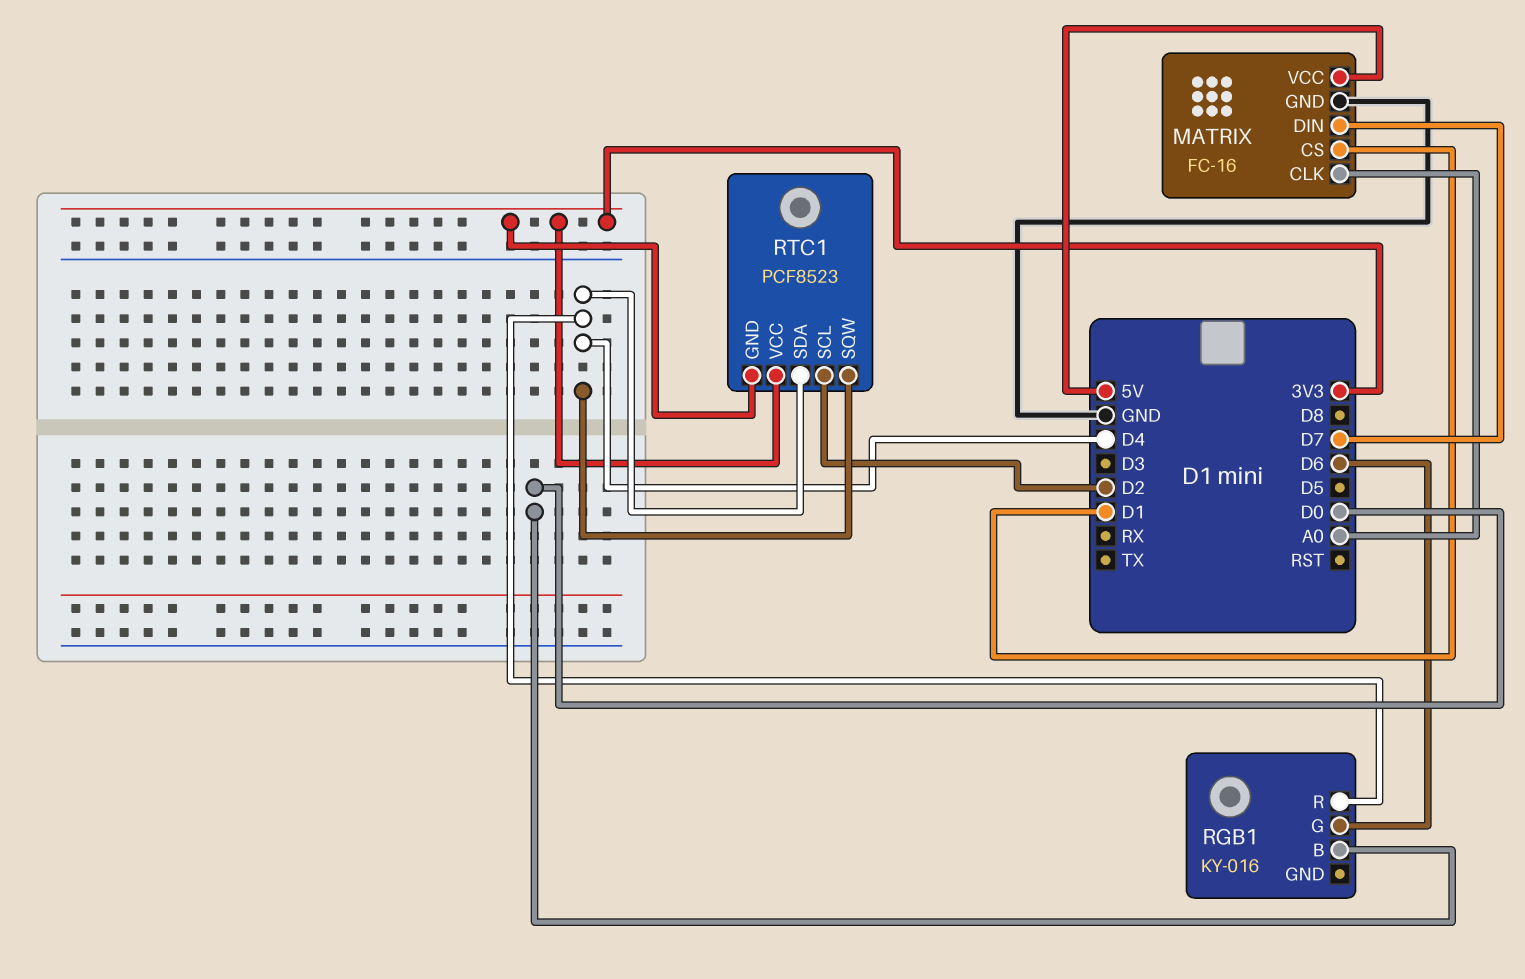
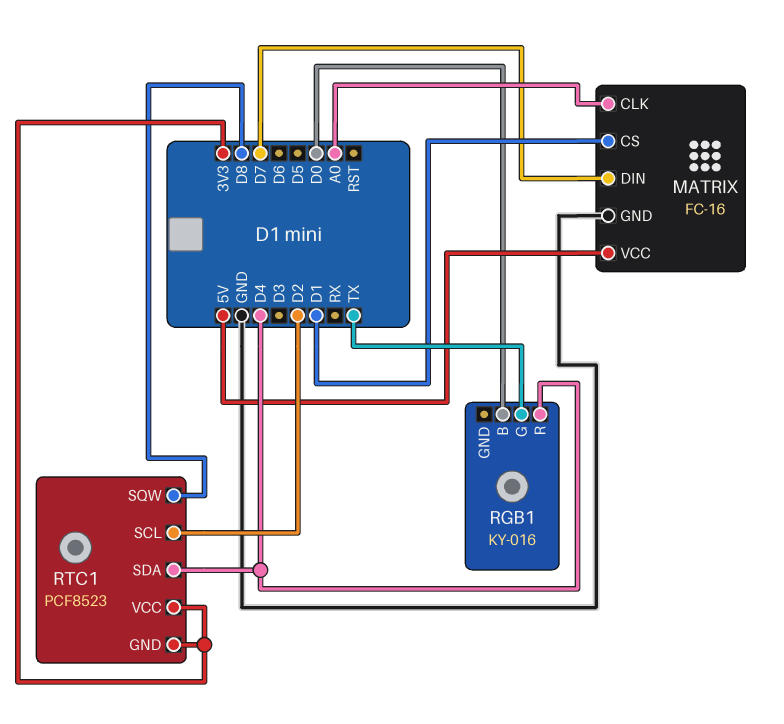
RGB1 pin G: D6 -> TX
RTC1 pin SQW: D4 -> D8

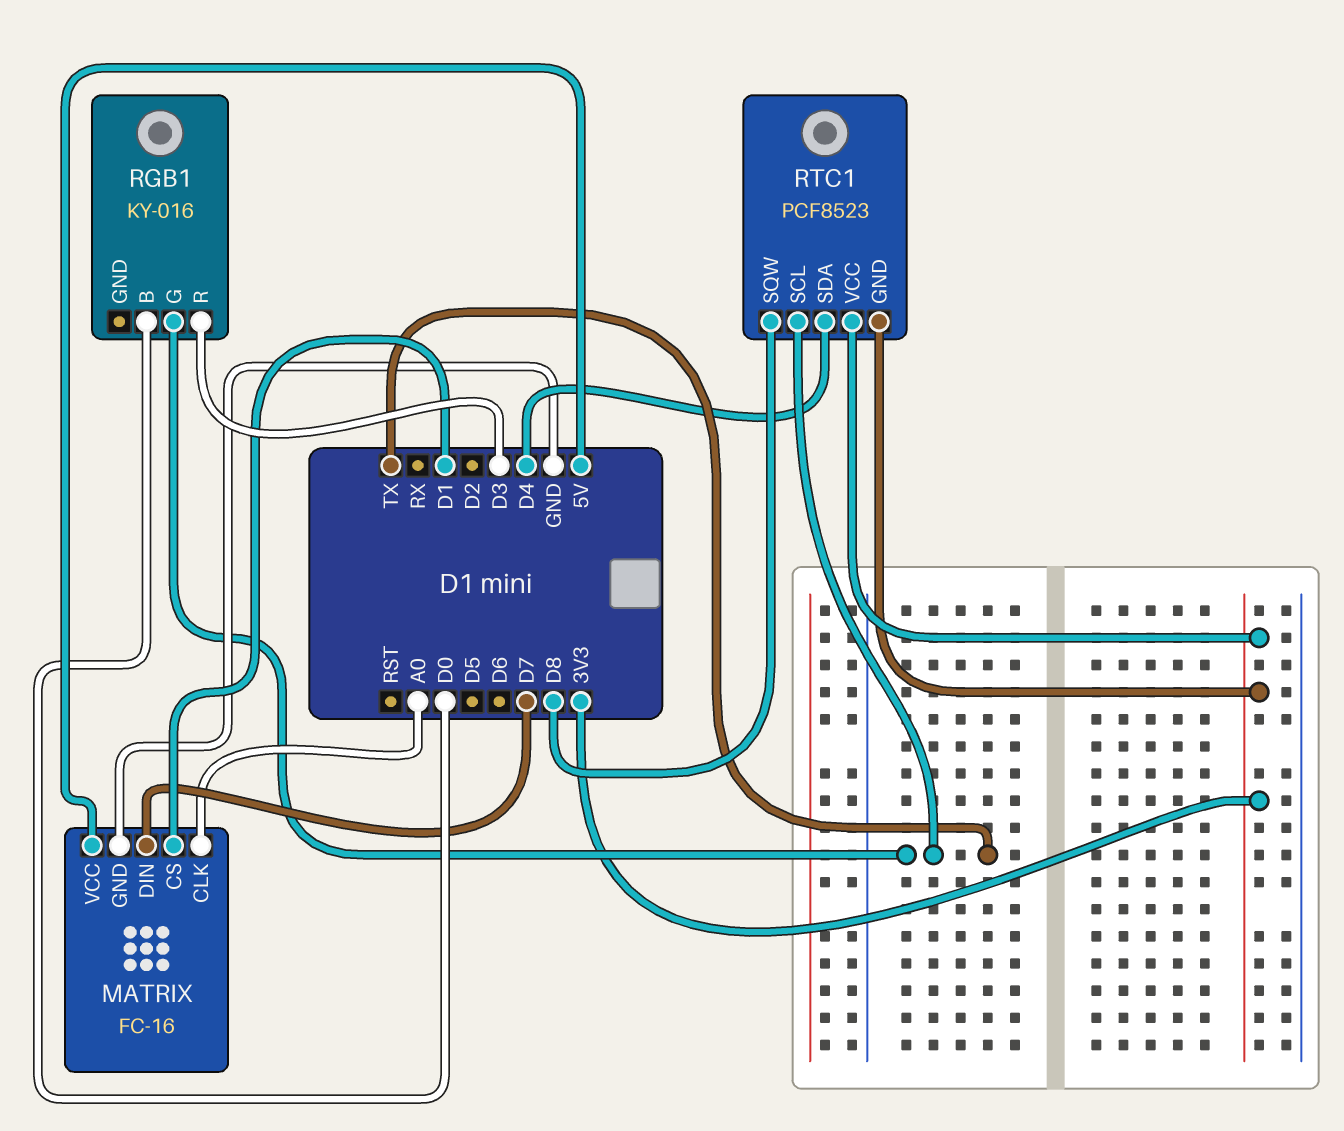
RGB1 pin R: D4 -> D3
RTC1 pin SCL: D2 -> TX

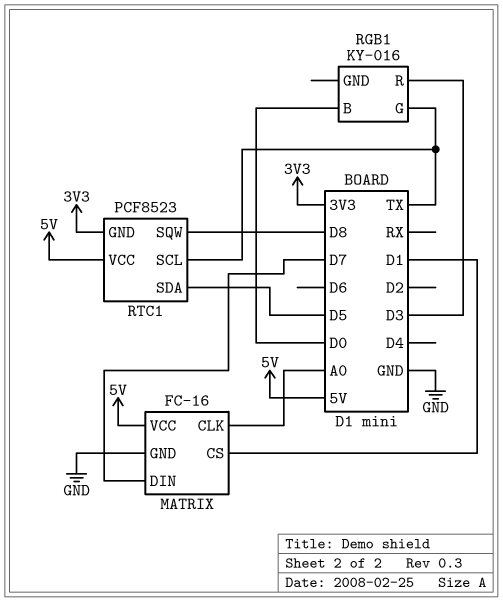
RTC1 pin SDA: D4 -> D5
RTC1 pin VCC: 3V3 -> 5V

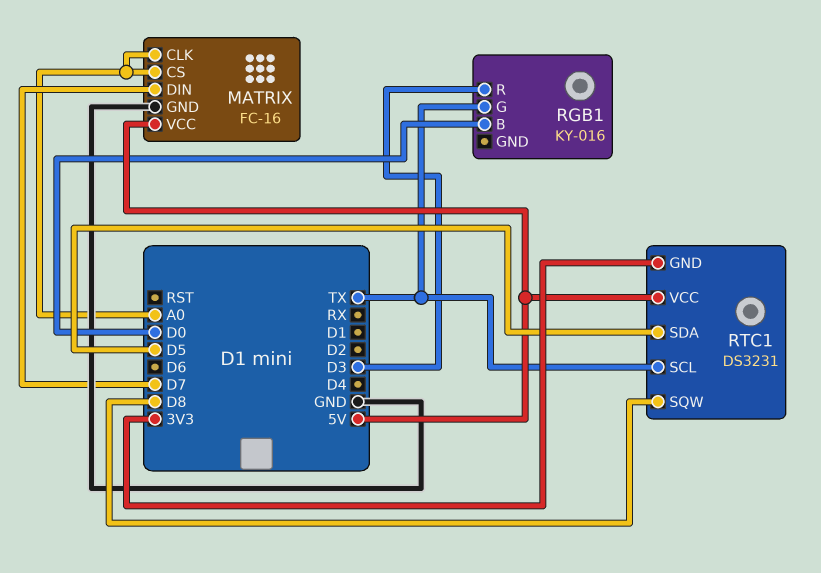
MATRIX pin CS: D1 -> A0
RTC1: PCF8523 -> DS3231

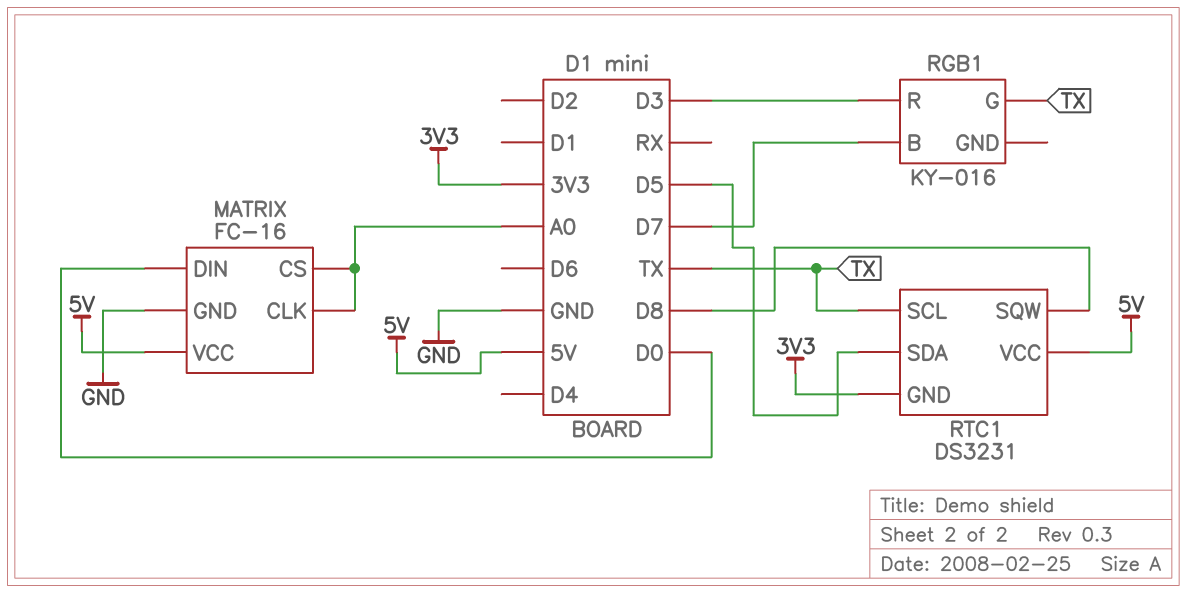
MATRIX pin DIN: D7 -> D0
RGB1 pin B: D0 -> D7

